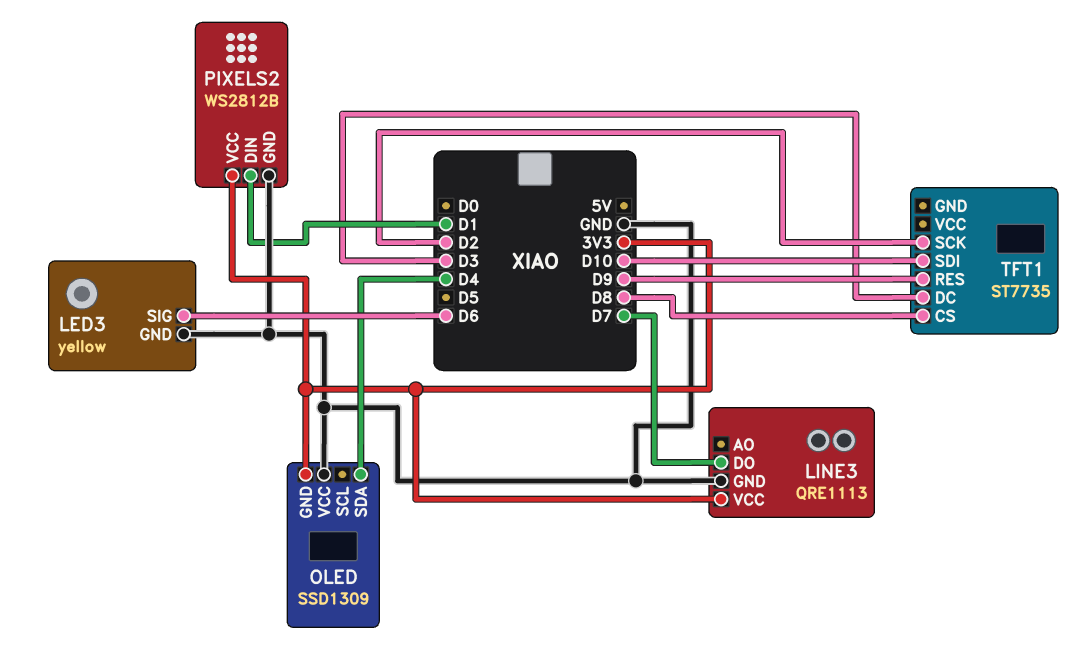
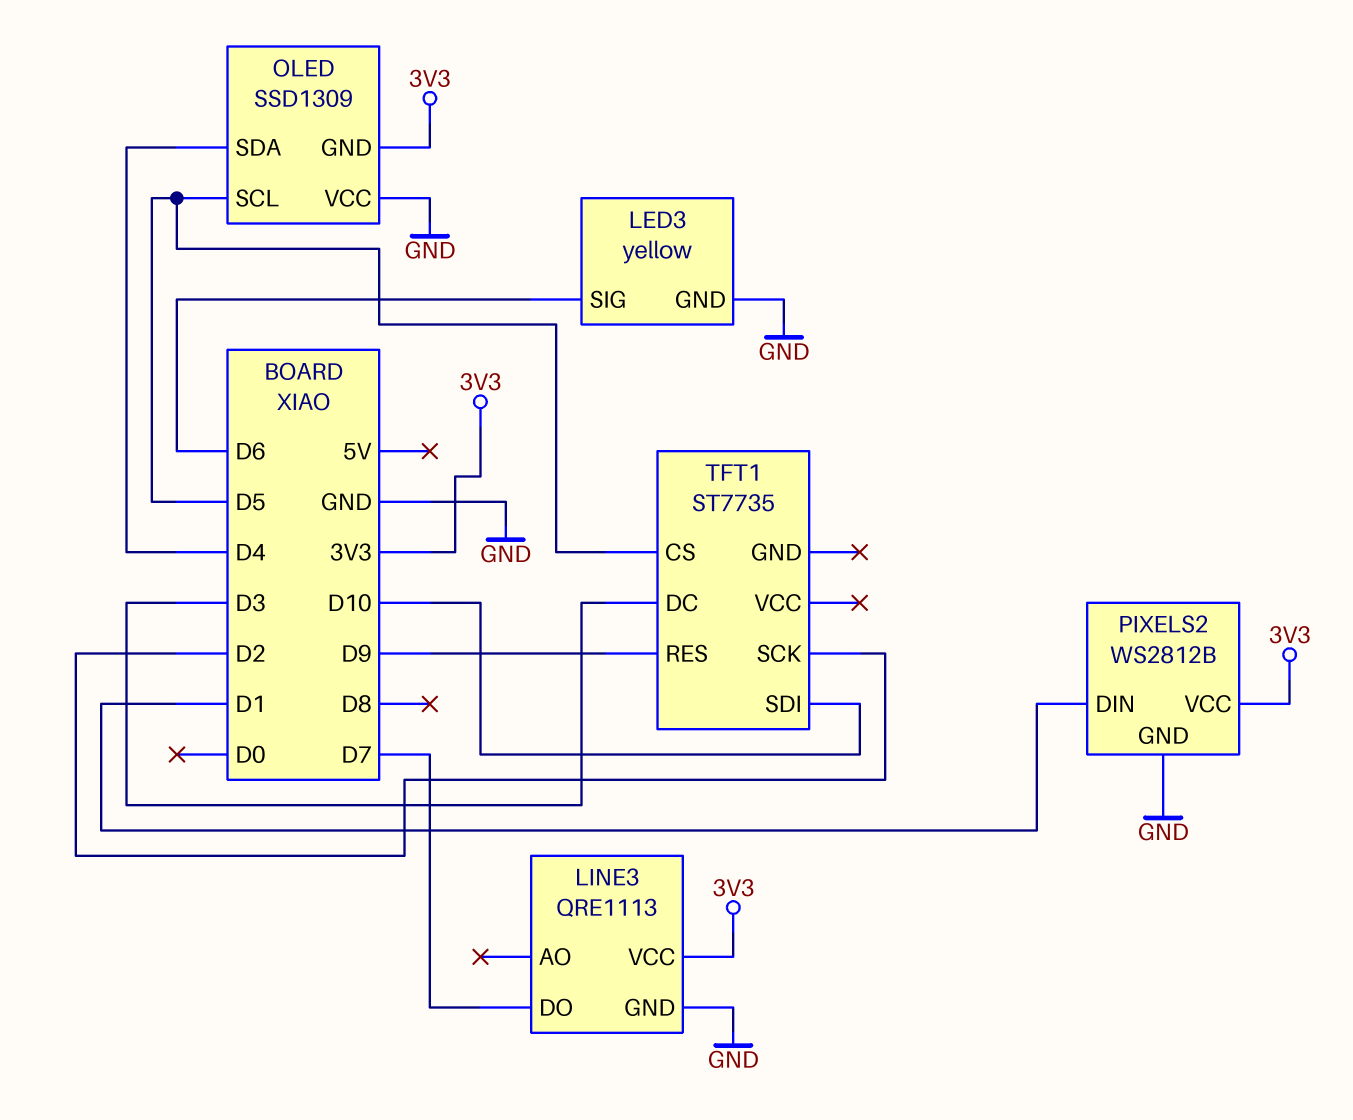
OLED pin SCL: none -> D5
TFT1 pin CS: D8 -> D5

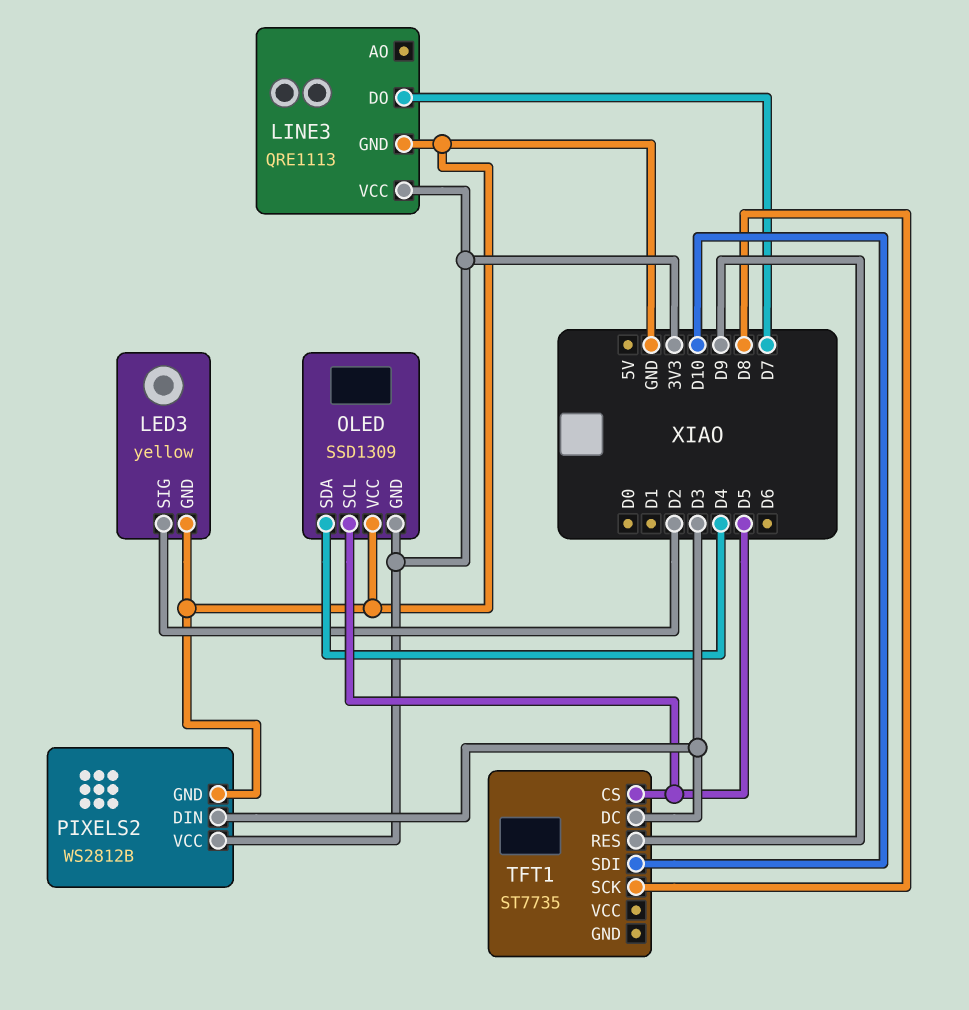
LED3 pin SIG: D6 -> D2
PIXELS2 pin DIN: D1 -> D3
TFT1 pin SCK: D2 -> D8

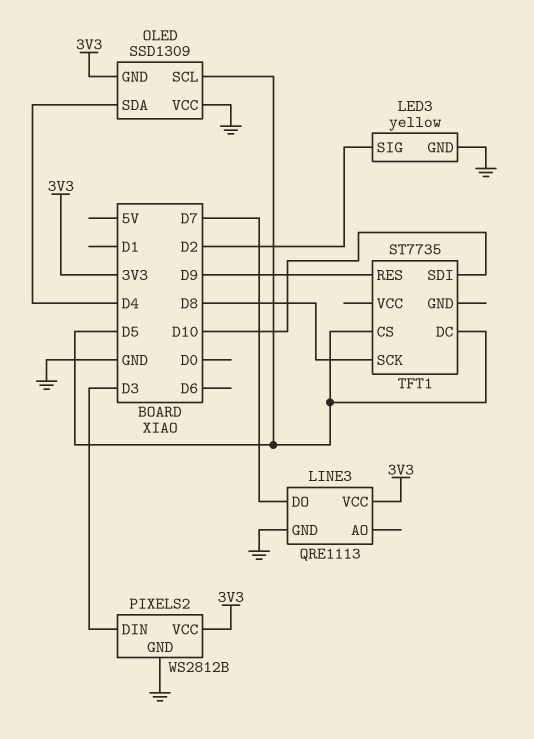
TFT1 pin DC: D3 -> D5

